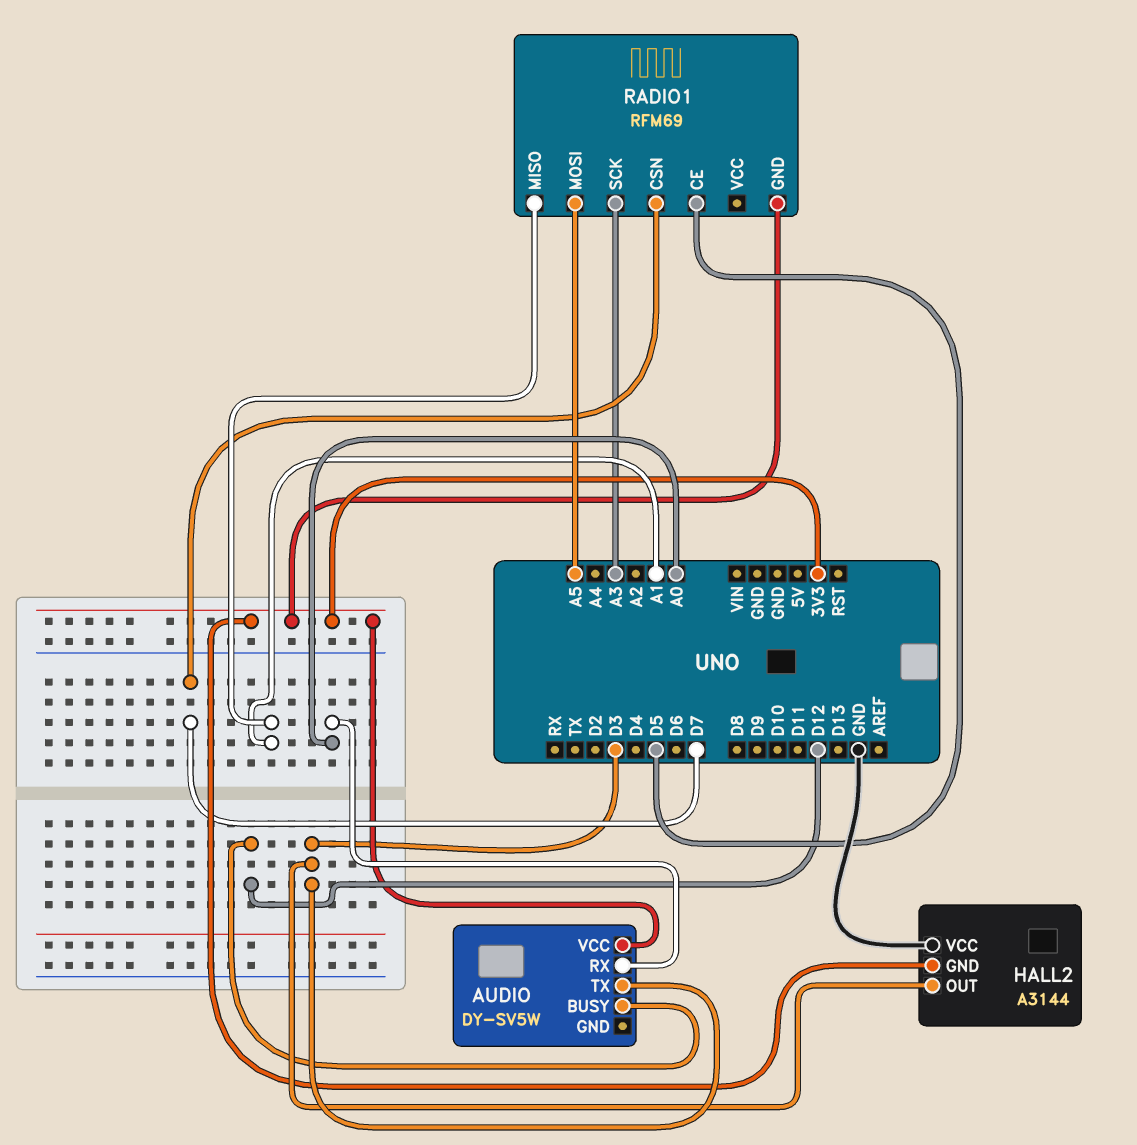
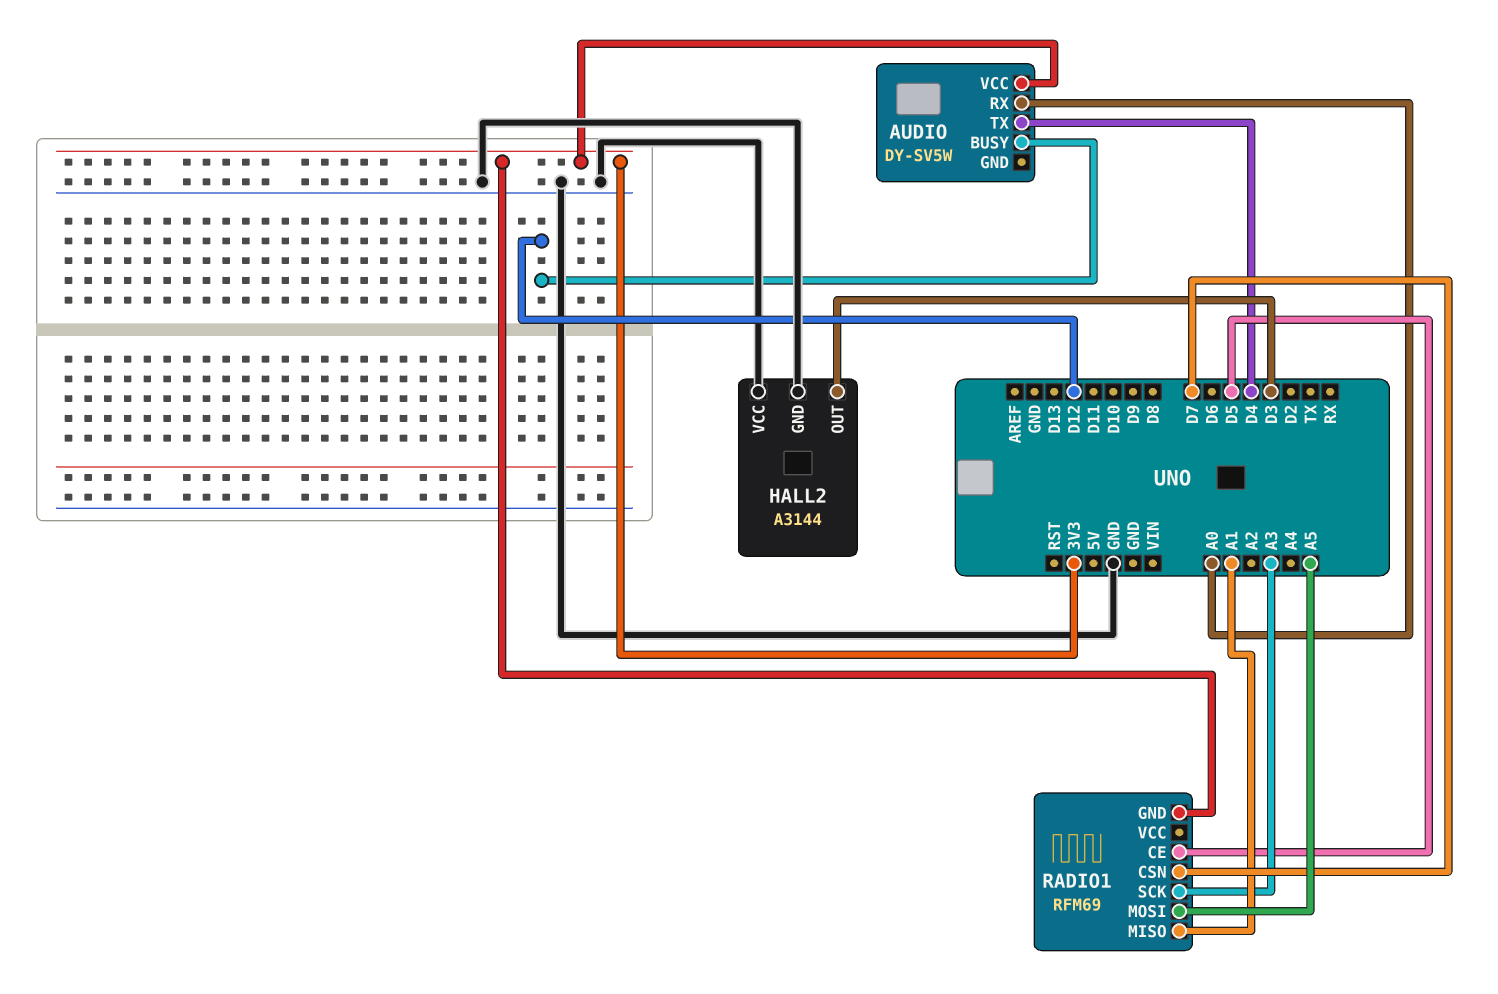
AUDIO pin TX: D3 -> D4
HALL2 pin GND: 3V3 -> GND

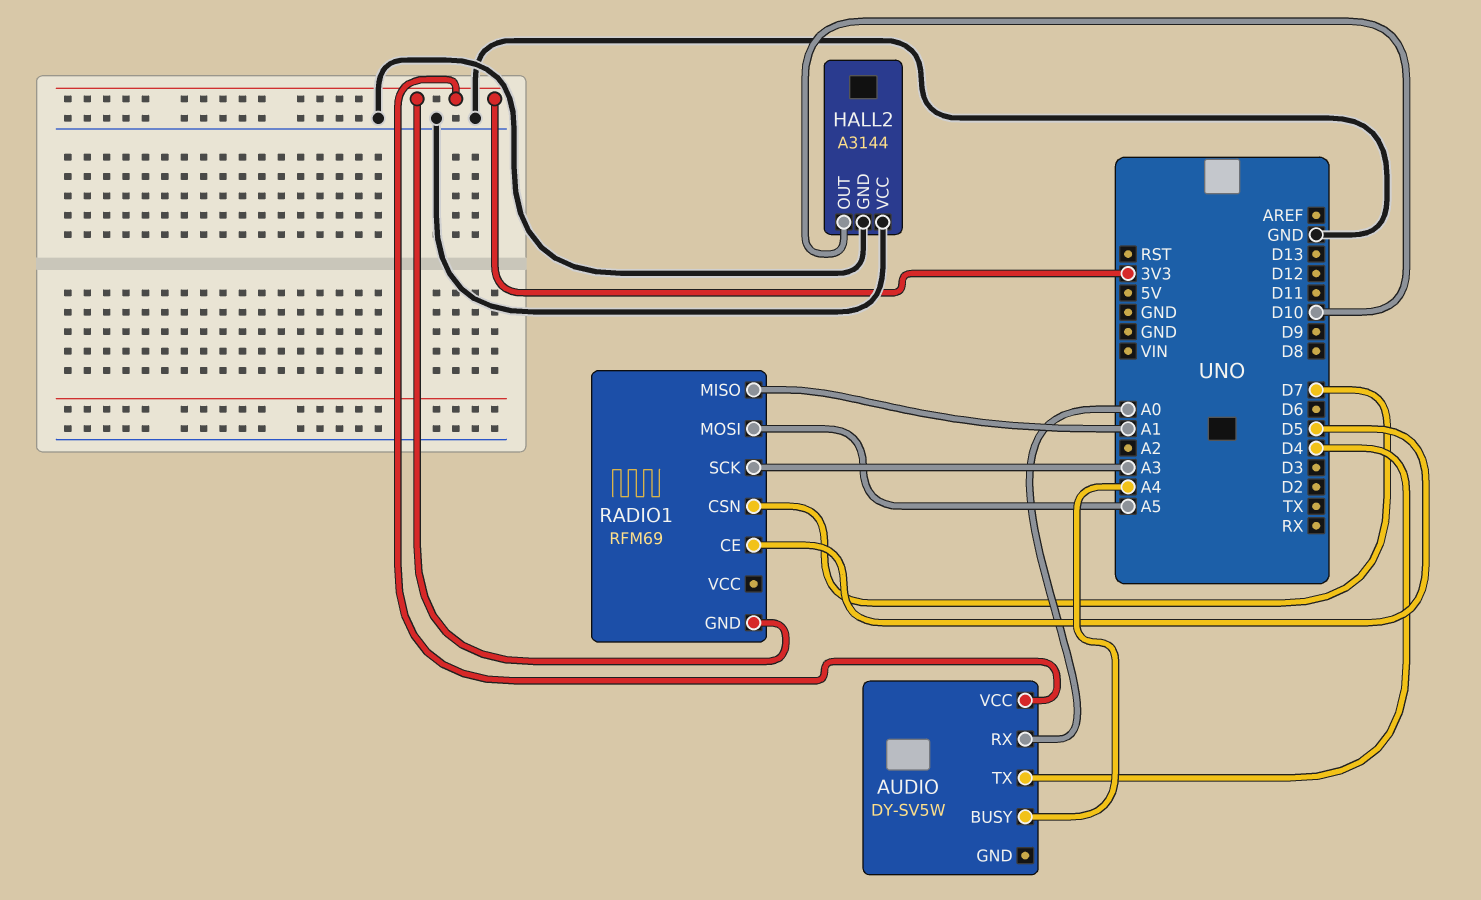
AUDIO pin BUSY: D12 -> A4
HALL2 pin OUT: D3 -> D10

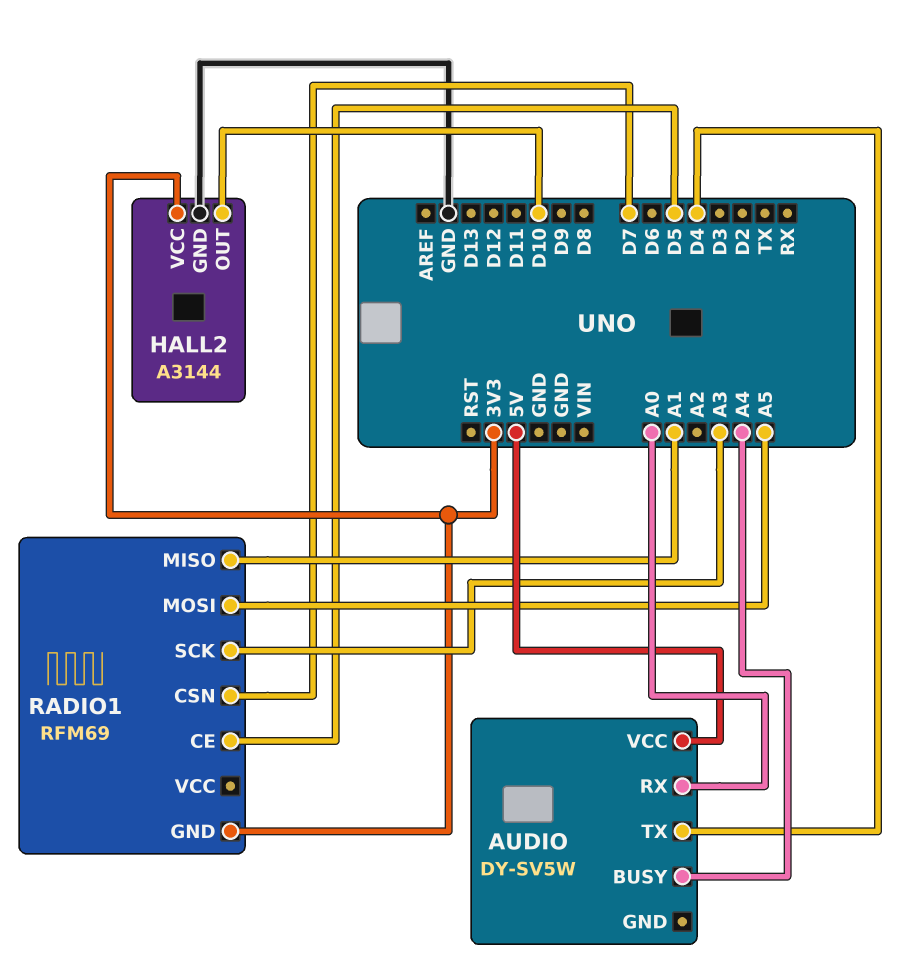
AUDIO pin VCC: 3V3 -> 5V
HALL2 pin VCC: GND -> 3V3

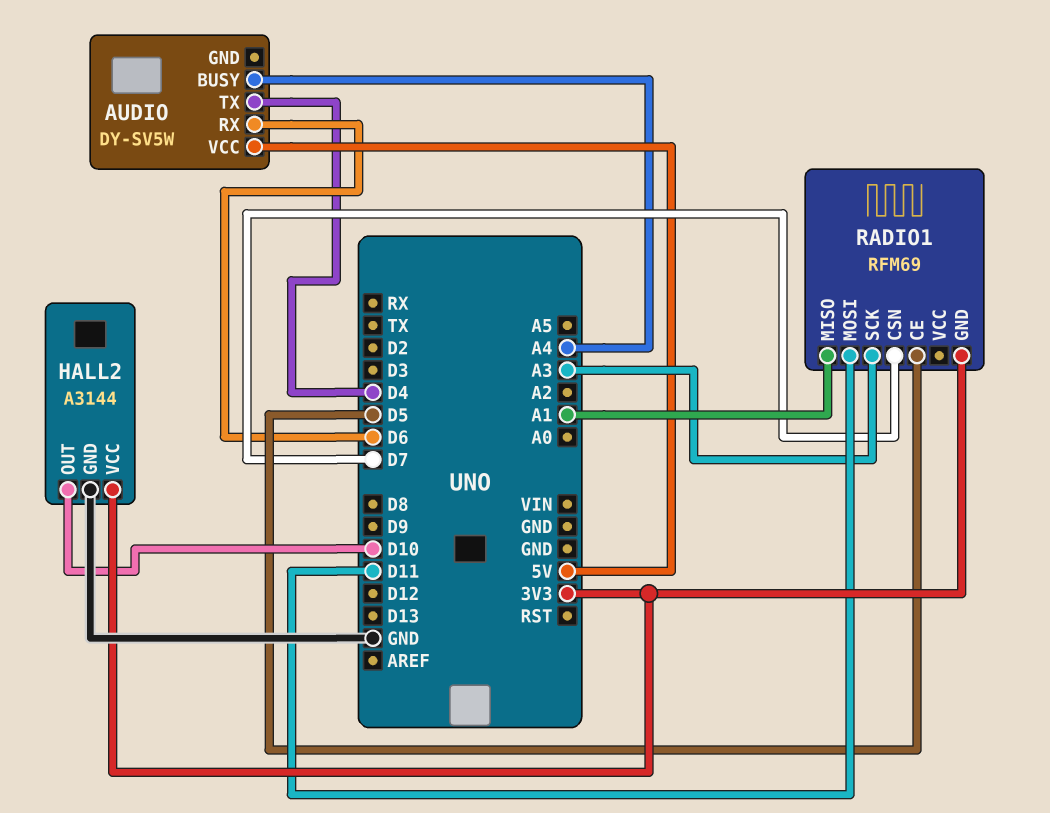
AUDIO pin RX: A0 -> D6
RADIO1 pin MOSI: A5 -> D11

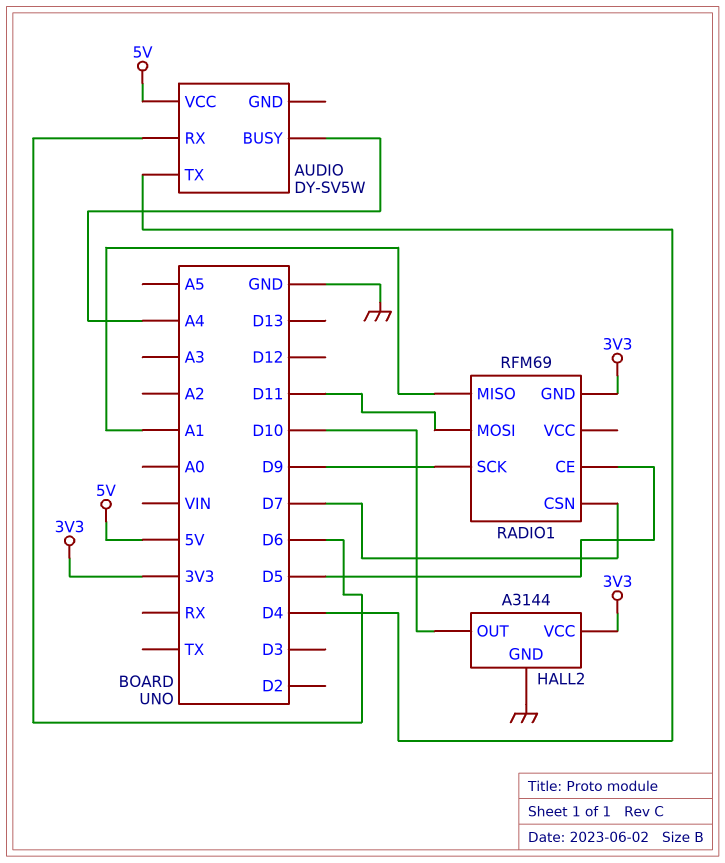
RADIO1 pin SCK: A3 -> D9

